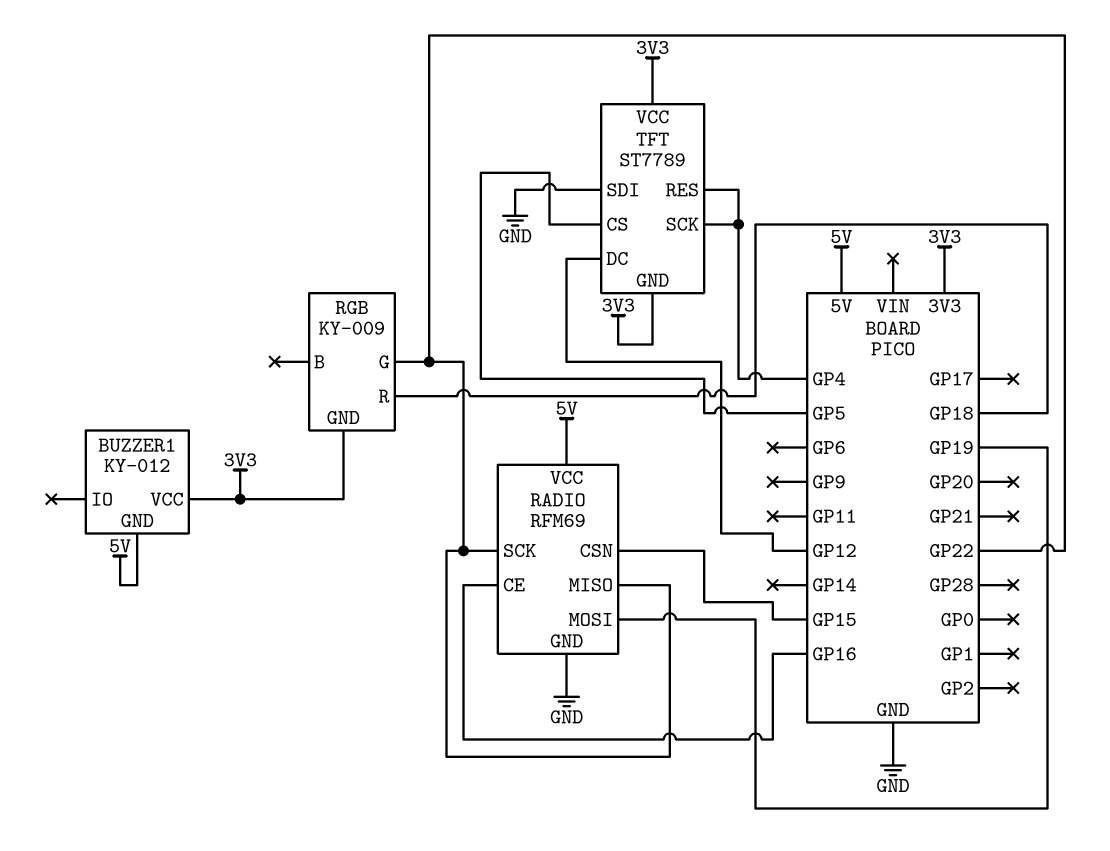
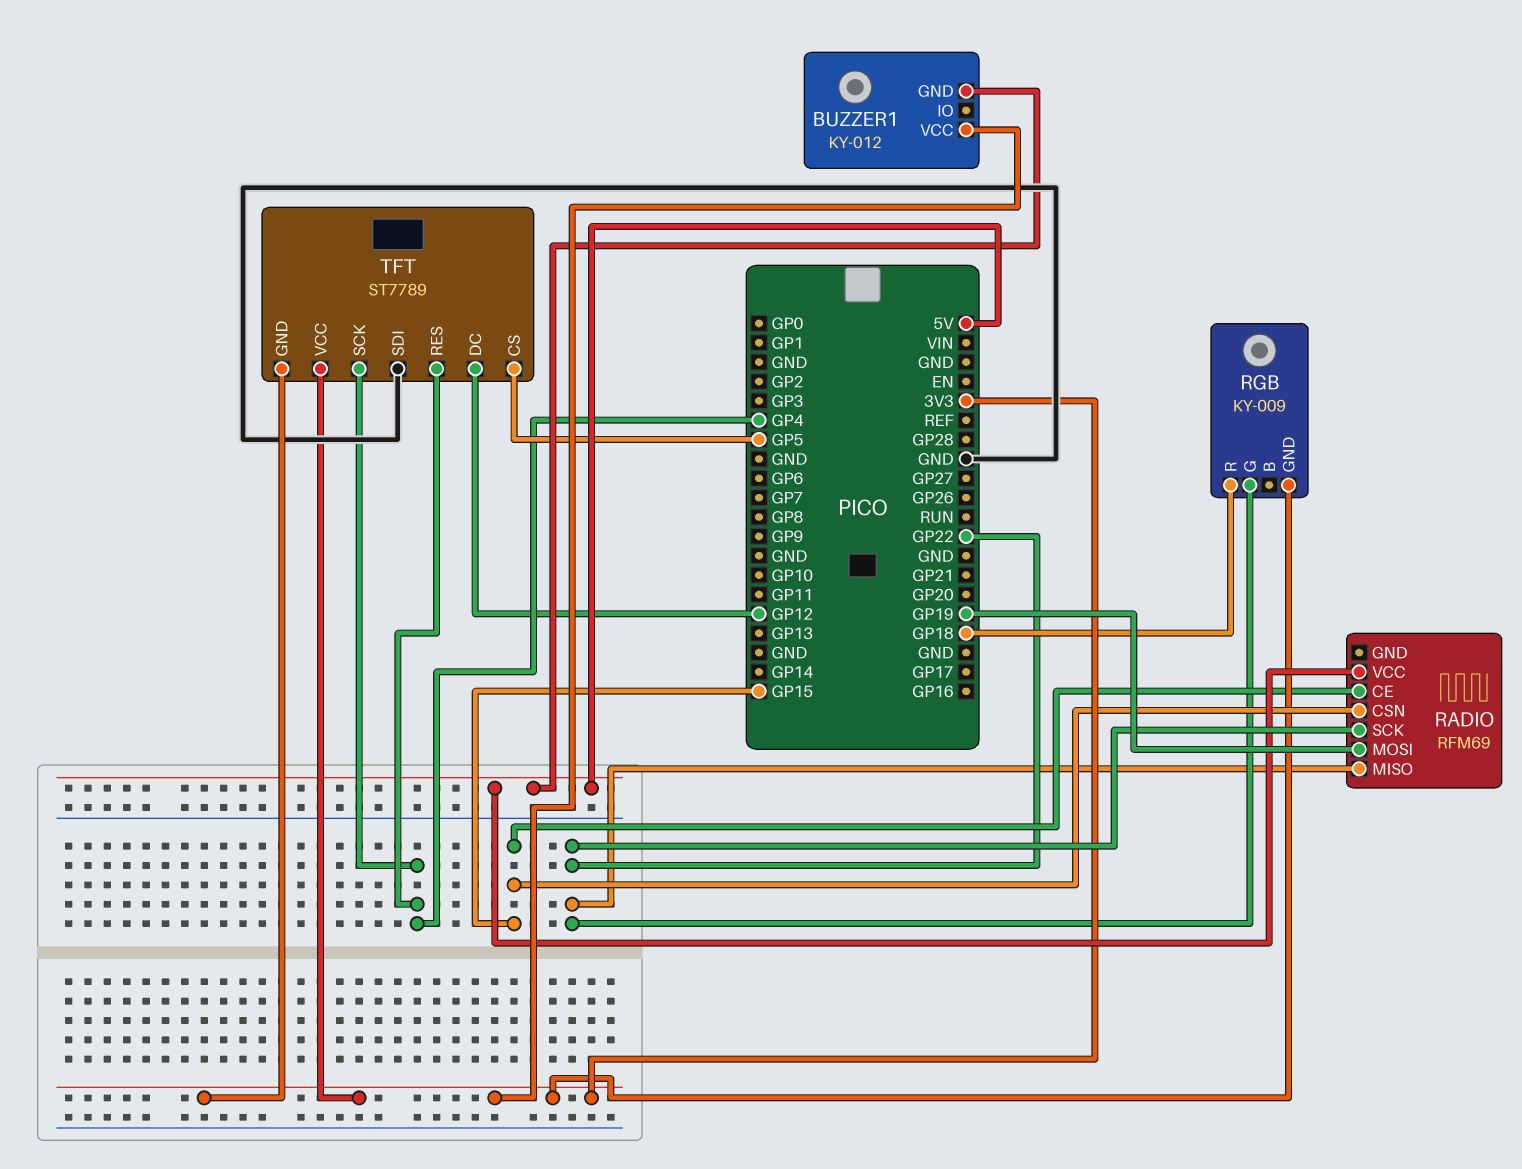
RADIO pin CE: GP16 -> GP15
RADIO pin GND: GND -> none

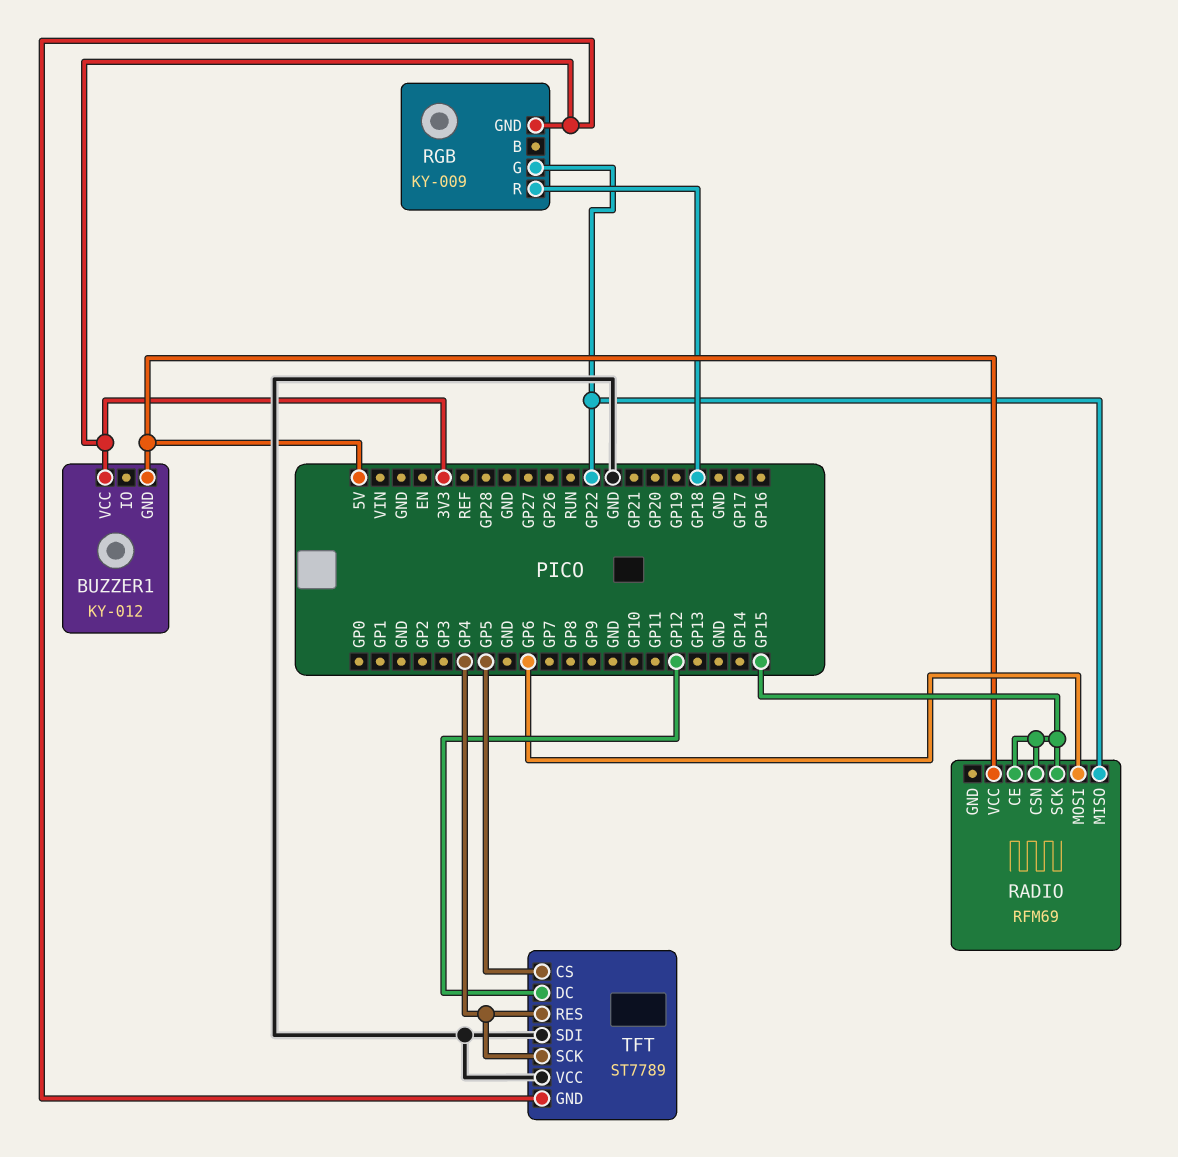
RADIO pin MOSI: GP19 -> GP6
RADIO pin SCK: GP22 -> GP15
TFT pin VCC: 3V3 -> GND

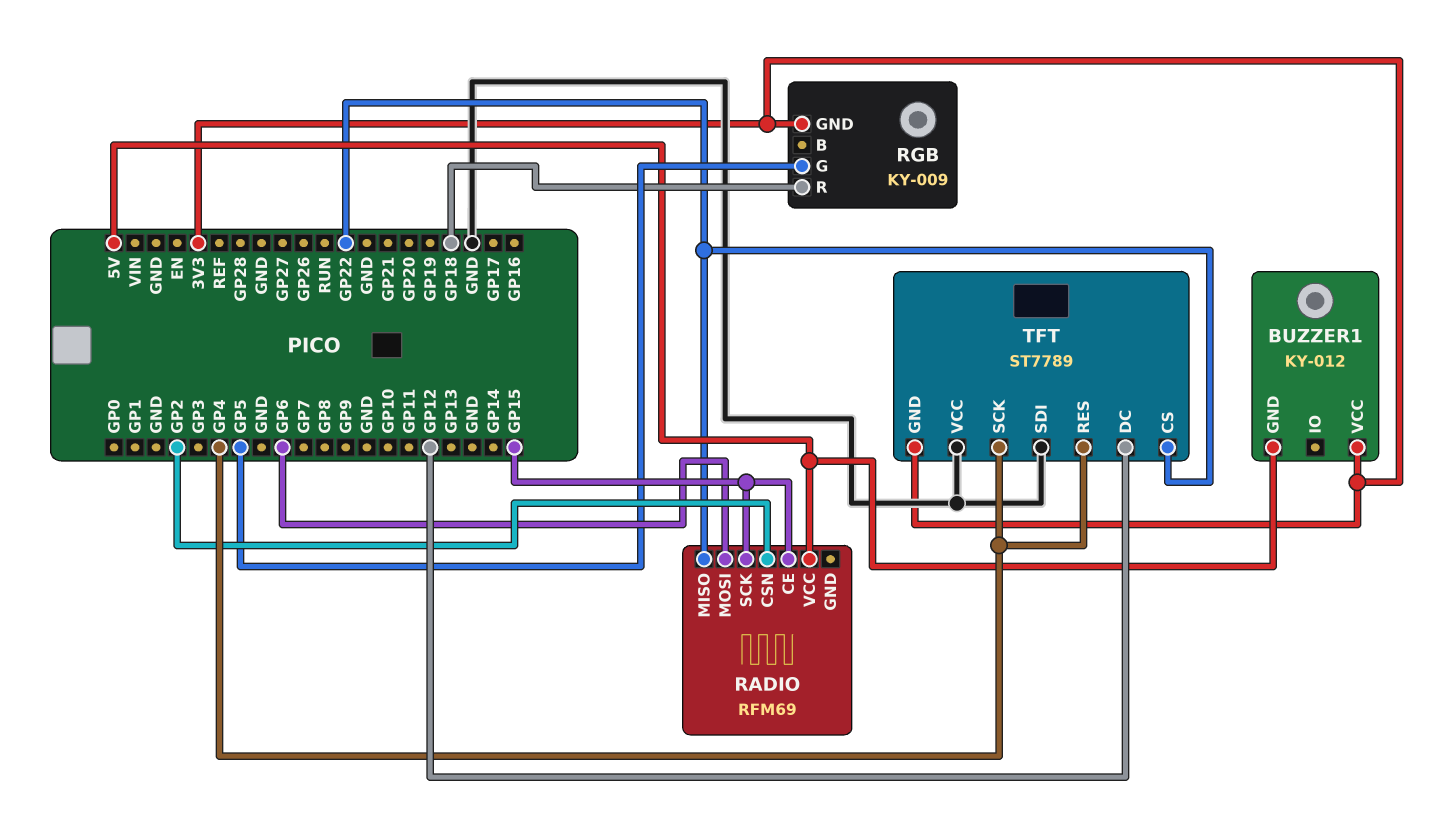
RADIO pin CSN: GP15 -> GP2
RGB pin G: GP22 -> GP5
TFT pin CS: GP5 -> GP22

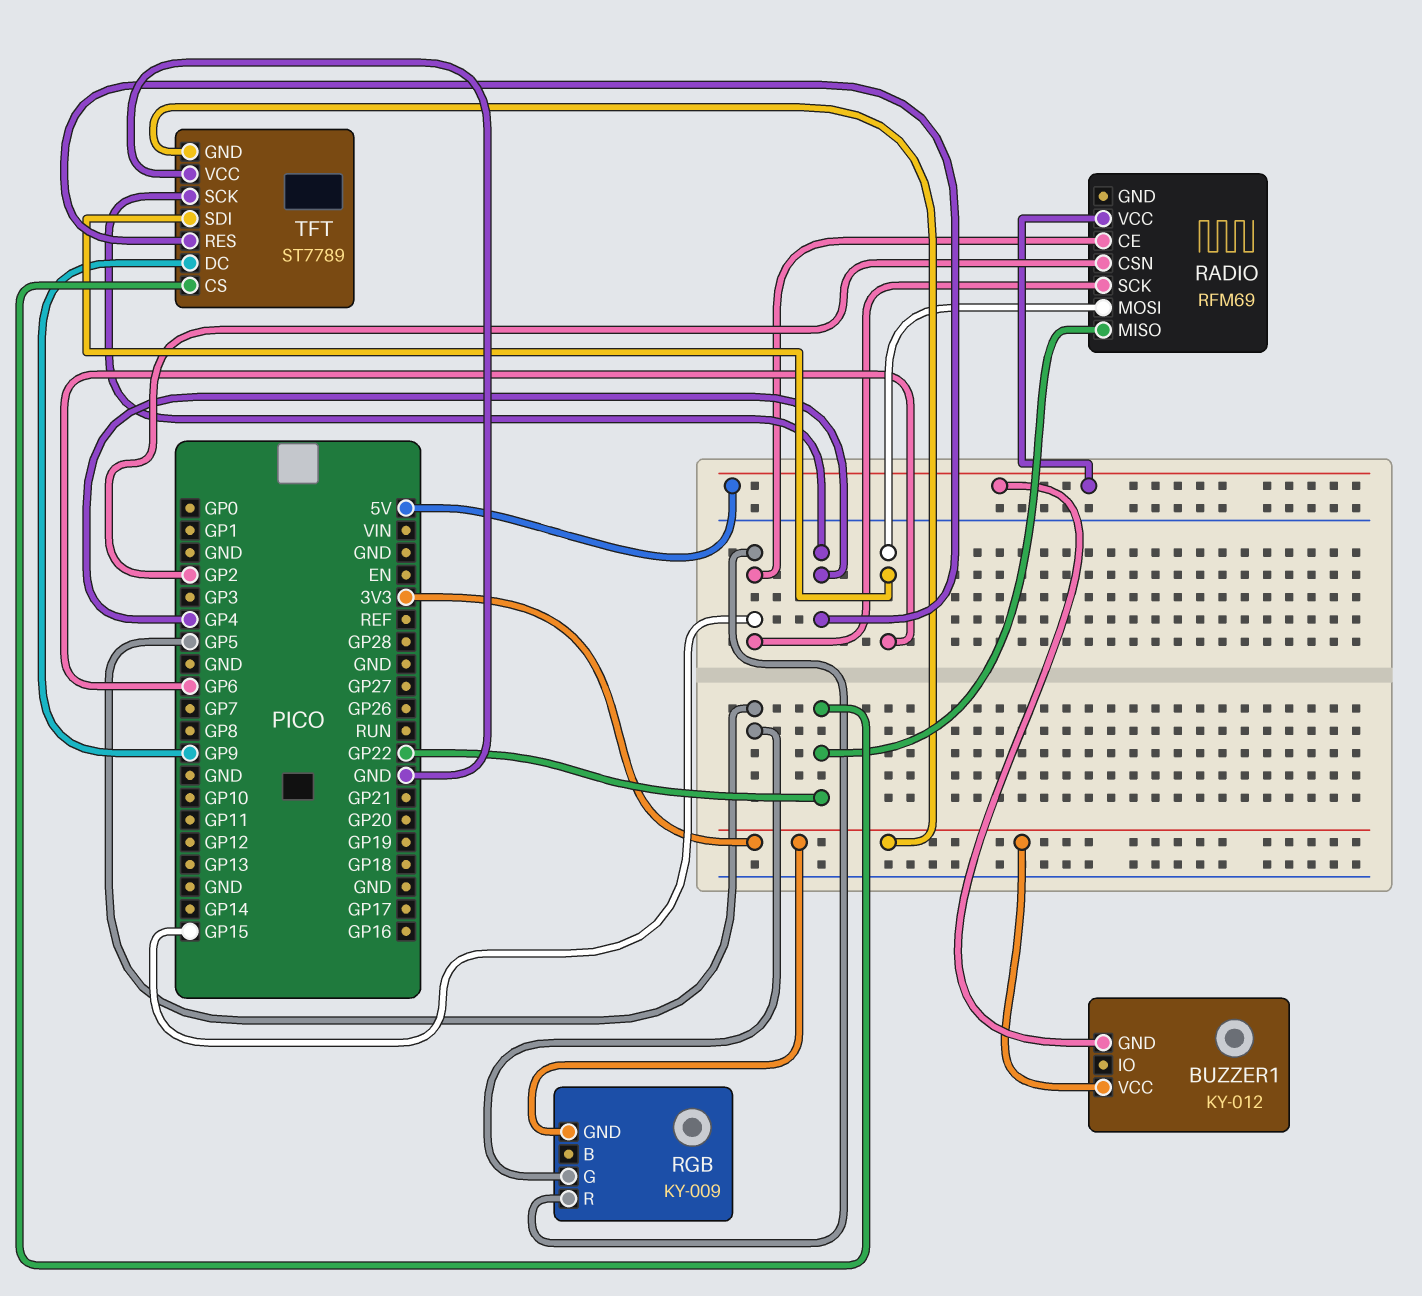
RGB pin R: GP18 -> GP15
TFT pin DC: GP12 -> GP9
TFT pin SDI: GND -> GP6

